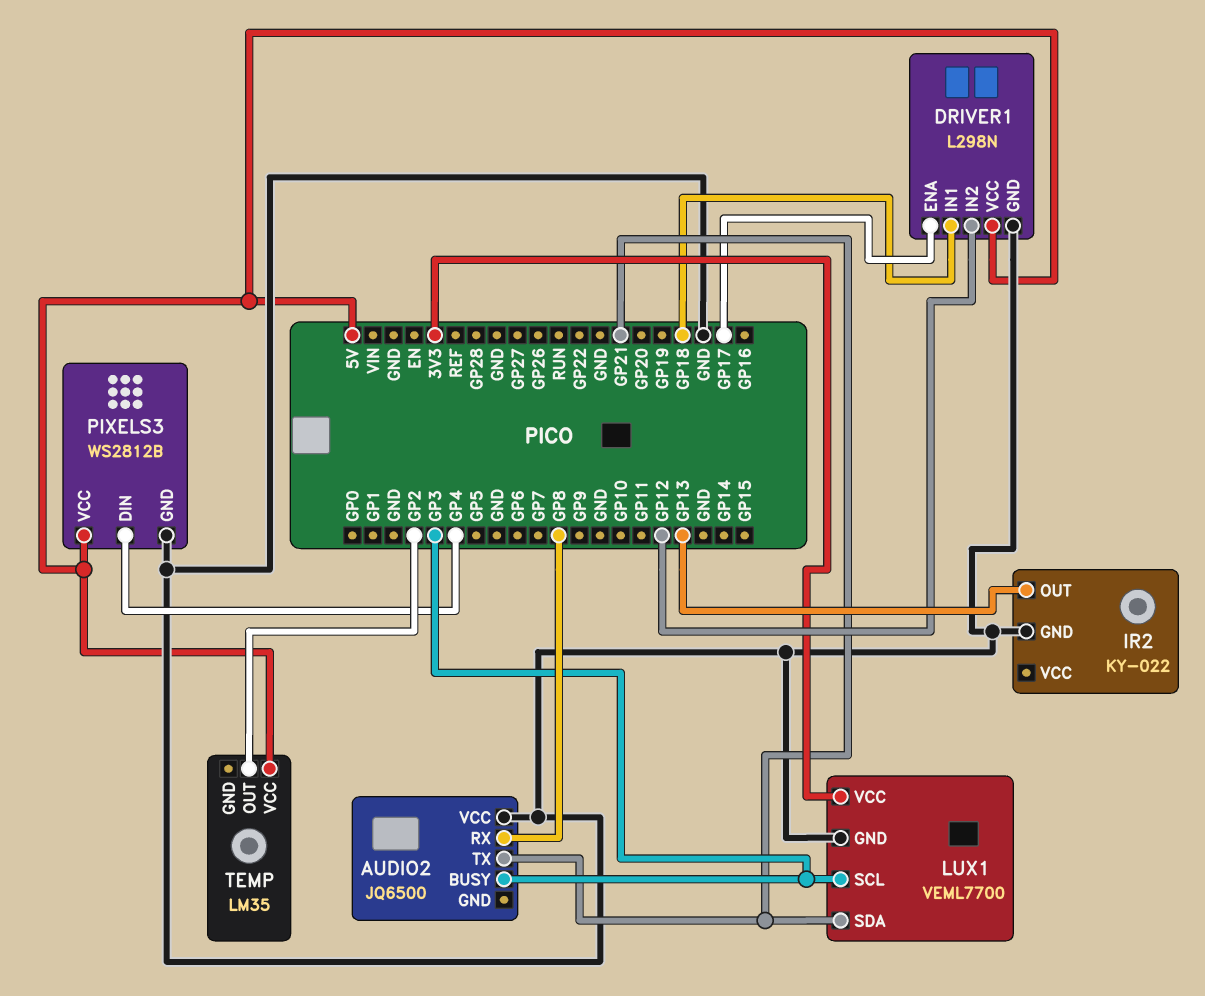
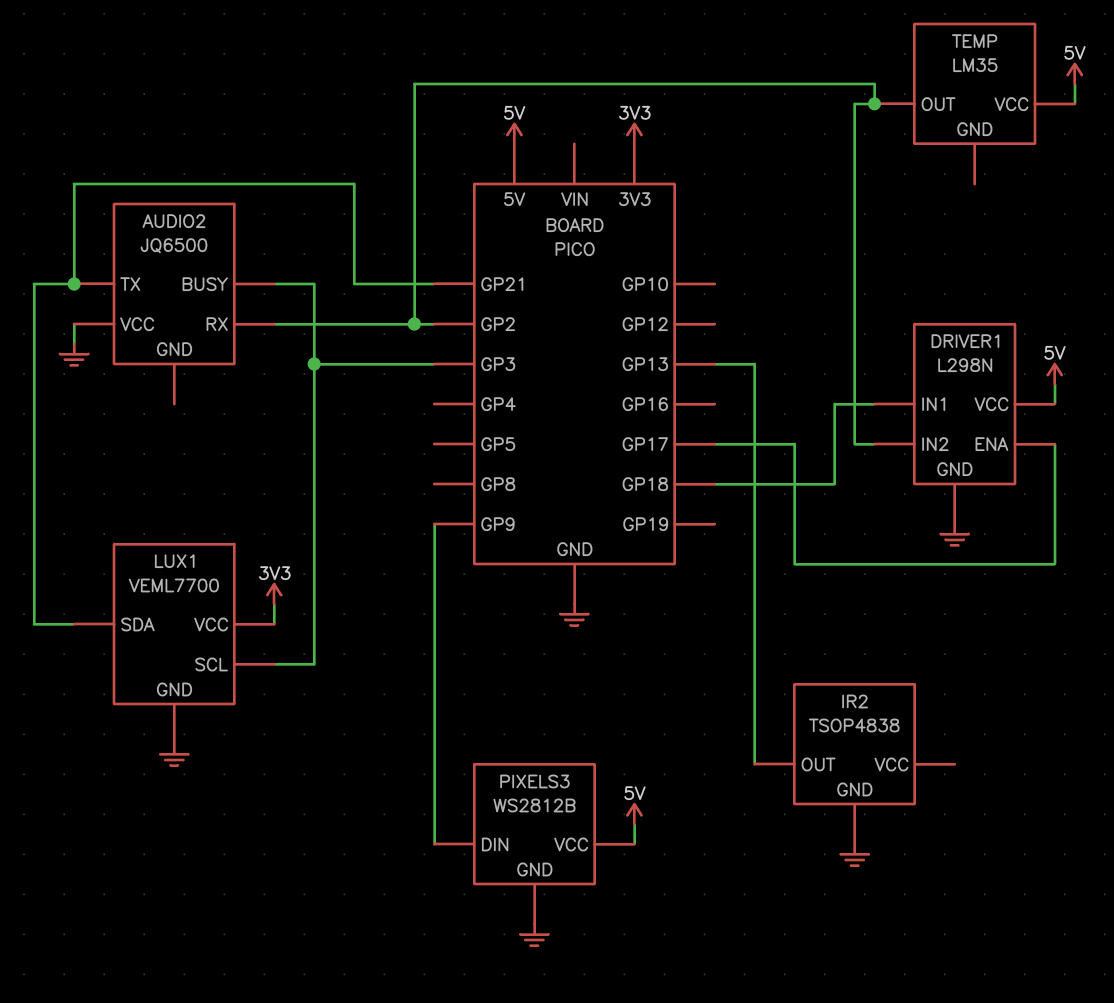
AUDIO2 pin RX: GP8 -> GP2
DRIVER1 pin IN2: GP12 -> GP2
IR2: KY-022 -> TSOP4838
PIXELS3 pin DIN: GP4 -> GP9

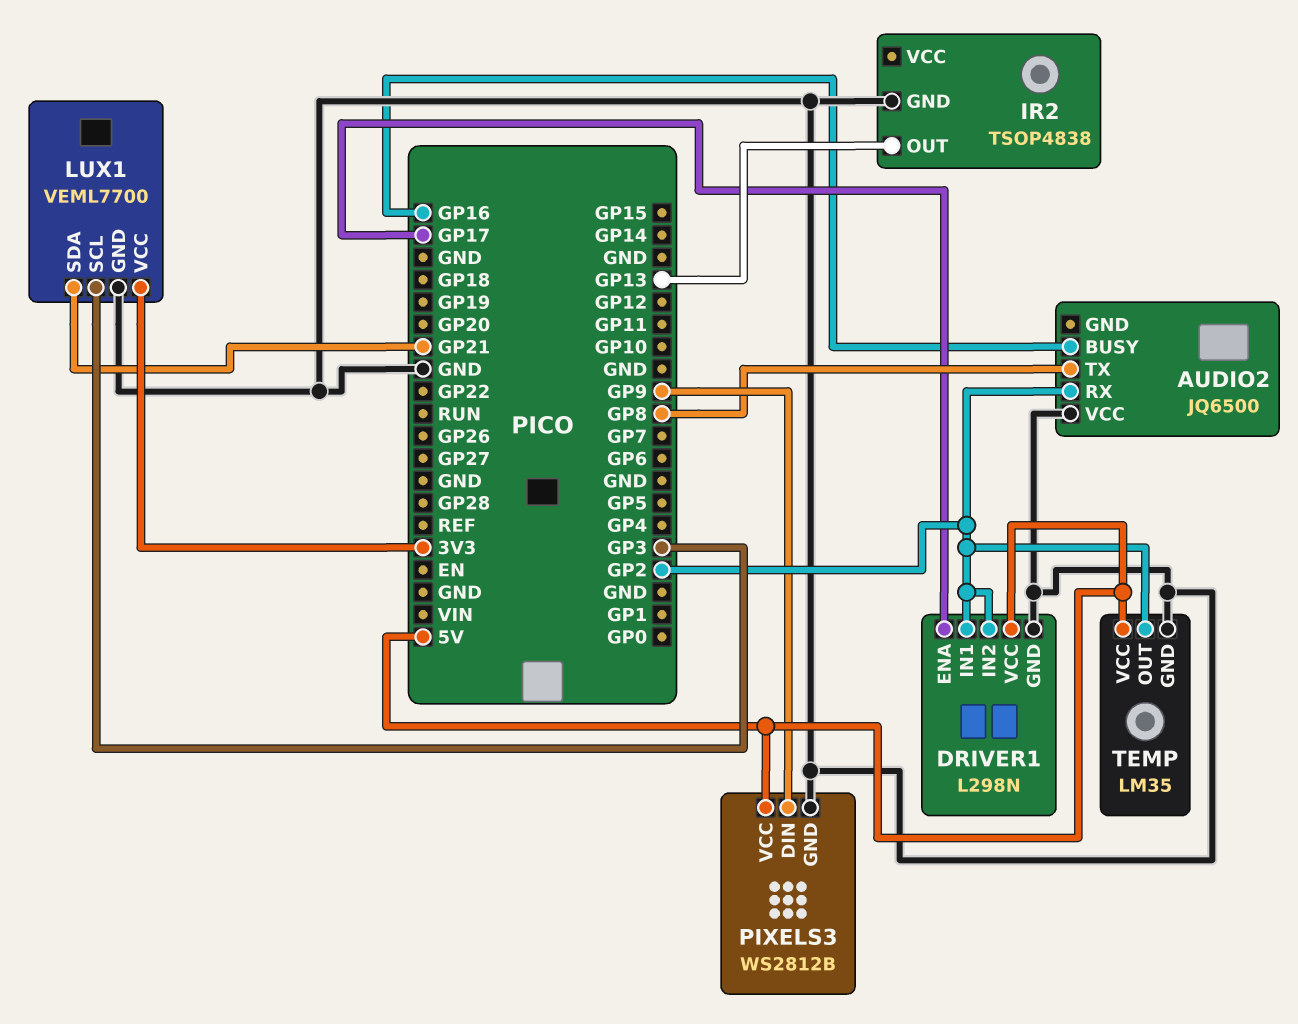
AUDIO2 pin BUSY: GP3 -> GP16
AUDIO2 pin TX: GP21 -> GP8
DRIVER1 pin IN1: GP18 -> GP2
TEMP pin GND: none -> GND

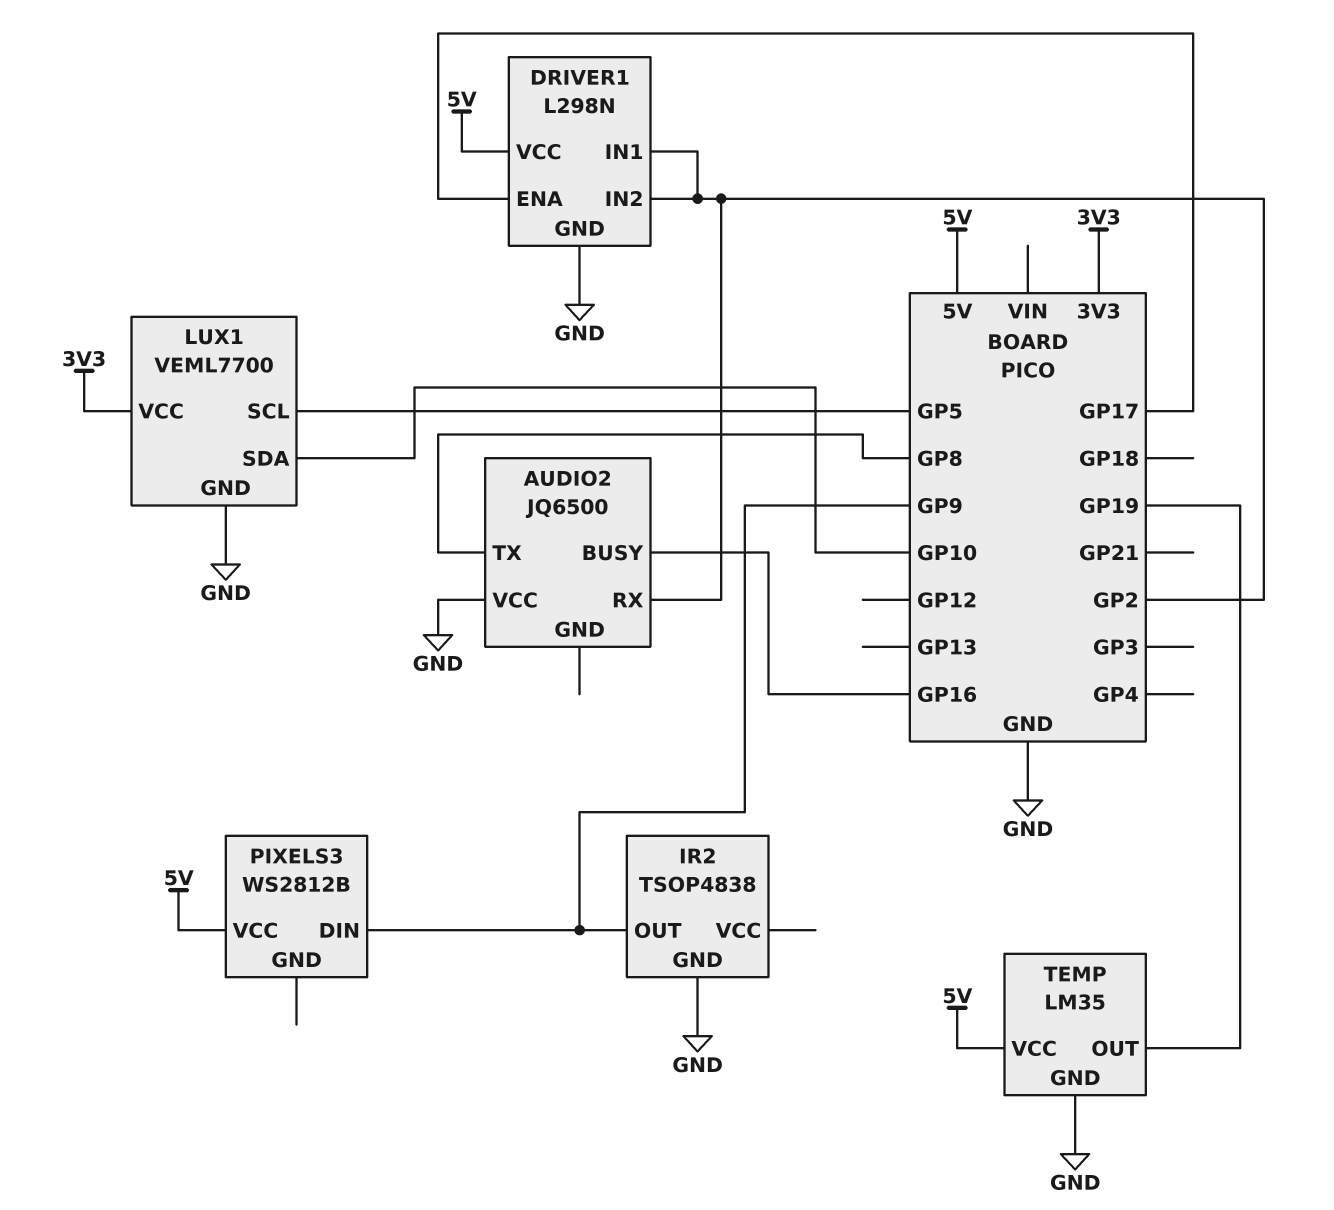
IR2 pin OUT: GP13 -> GP9
LUX1 pin SCL: GP3 -> GP5
LUX1 pin SDA: GP21 -> GP10
PIXELS3 pin GND: GND -> none
TEMP pin OUT: GP2 -> GP19

